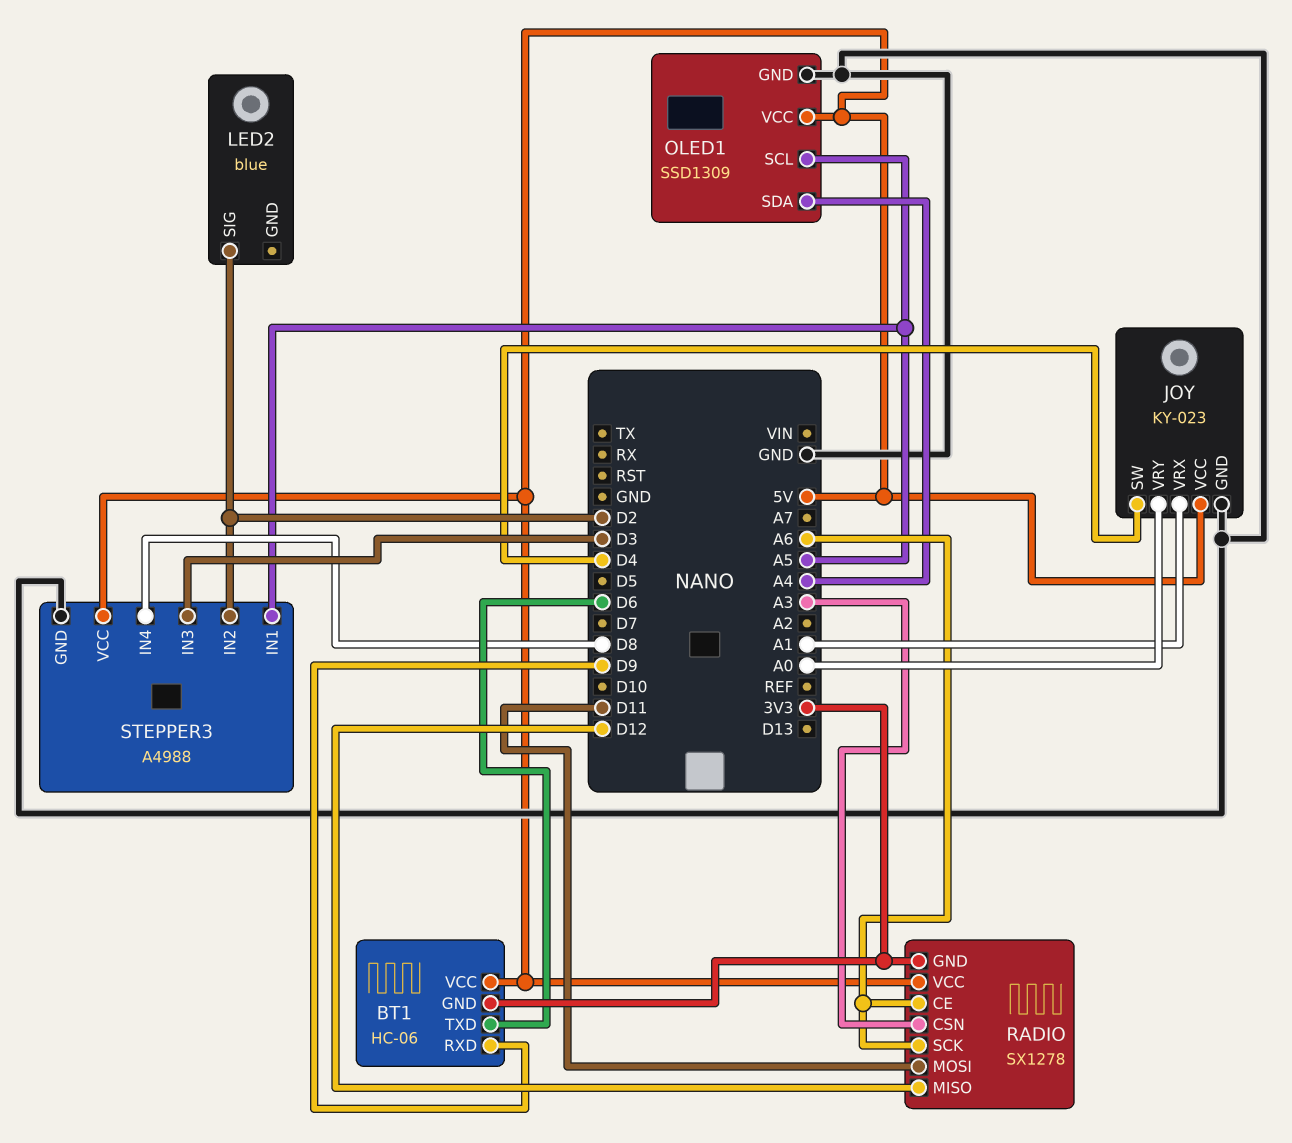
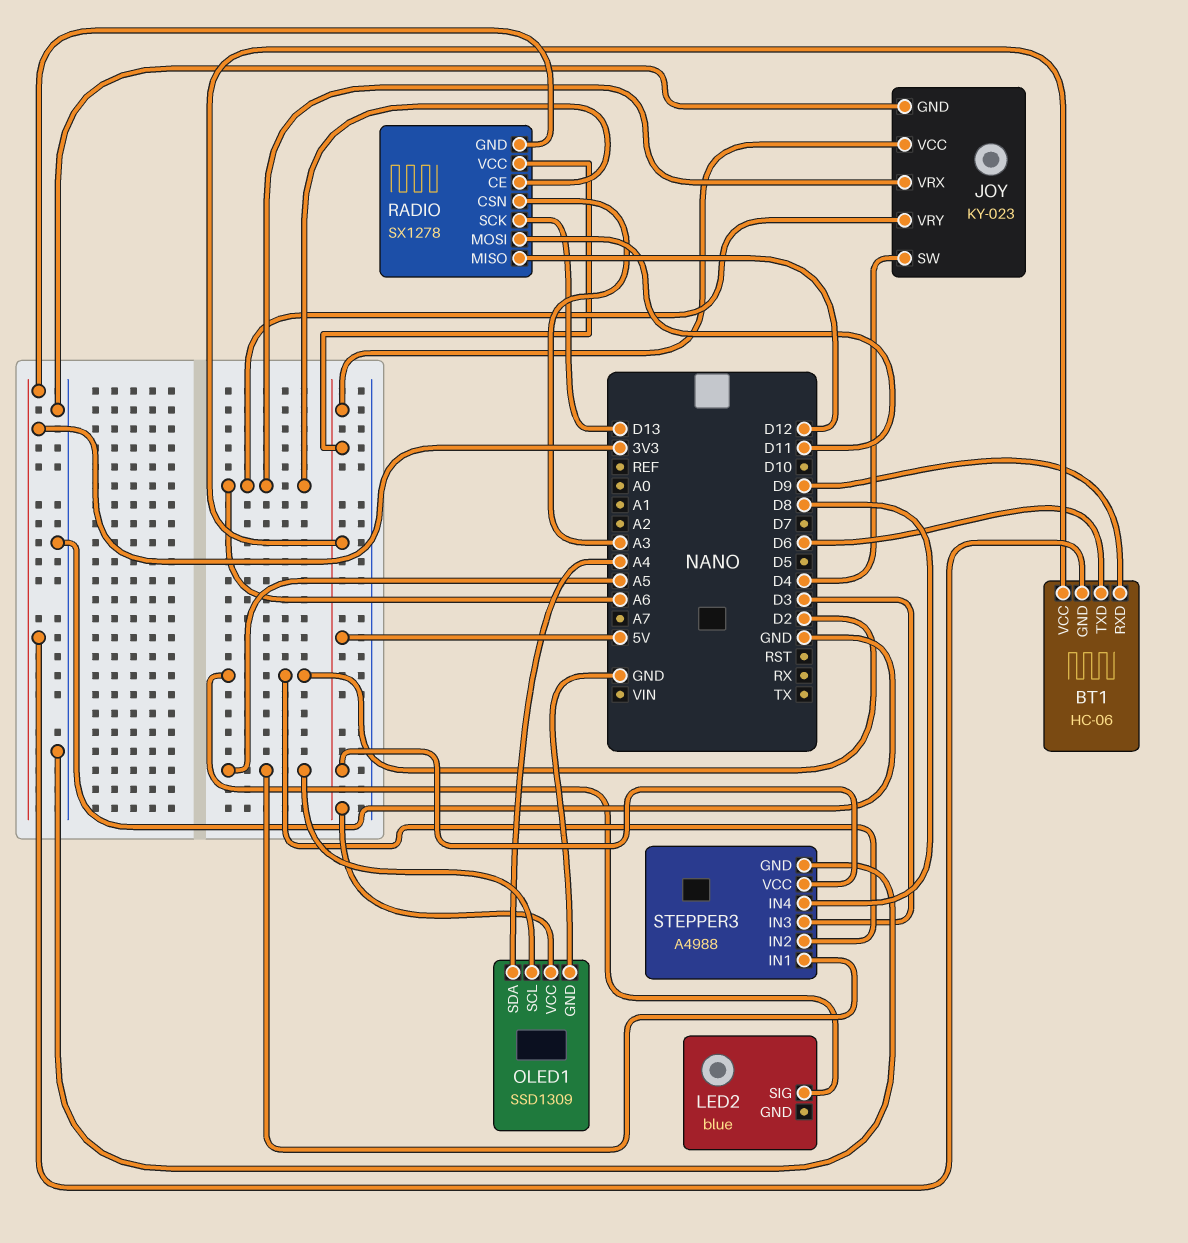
JOY pin VRX: A1 -> A6
JOY pin VRY: A0 -> A6
RADIO pin SCK: A6 -> D13

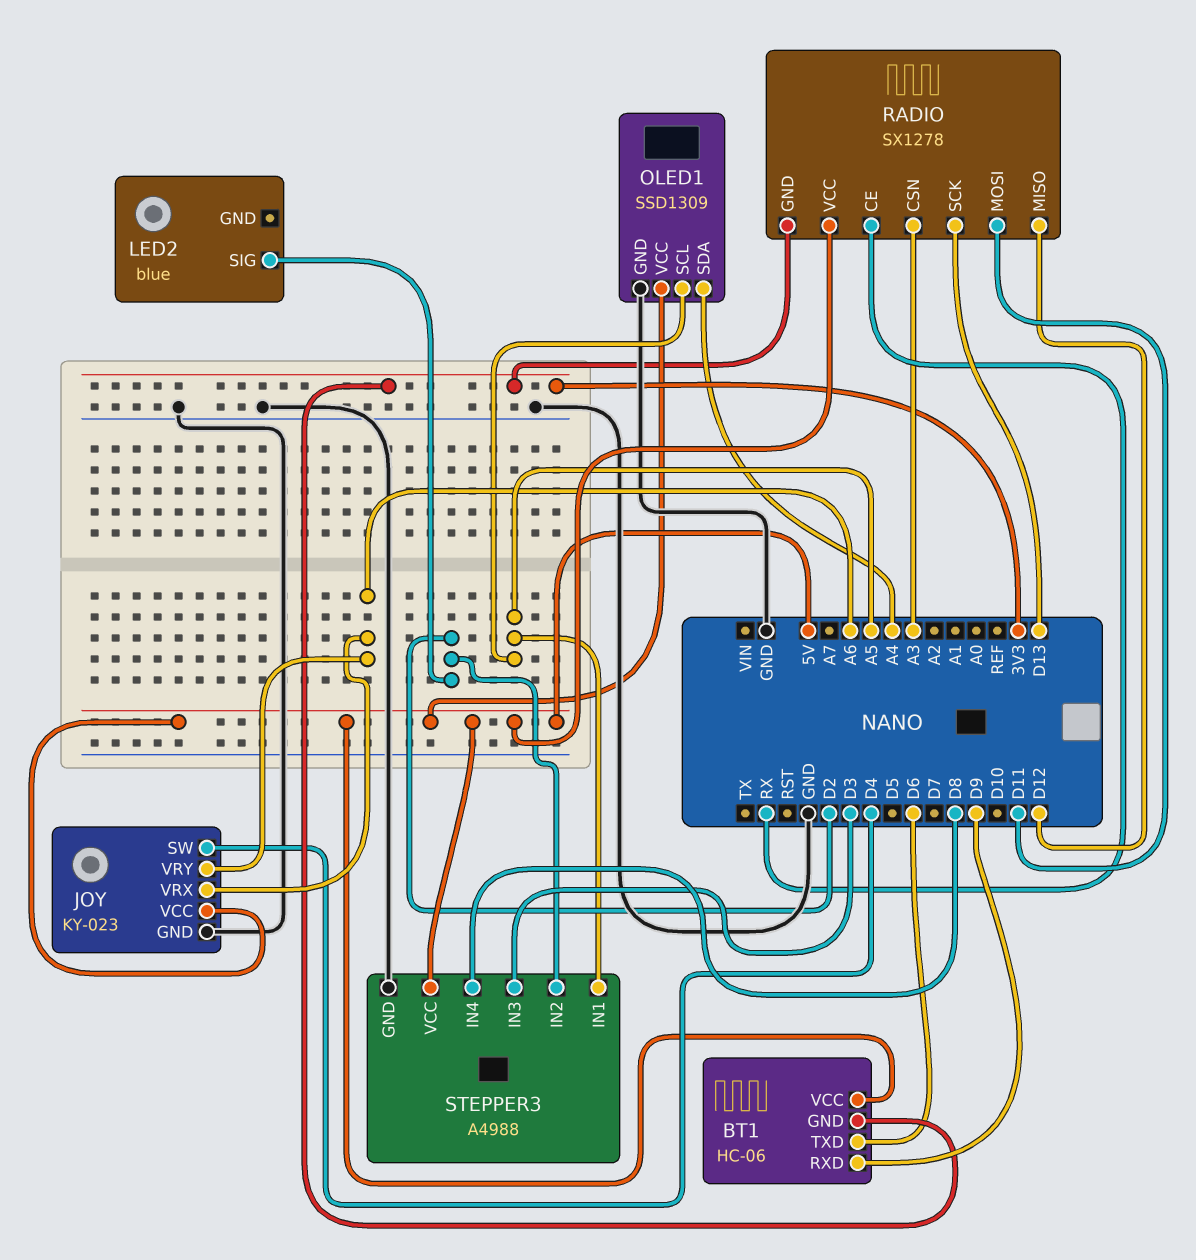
RADIO pin CE: A6 -> RX

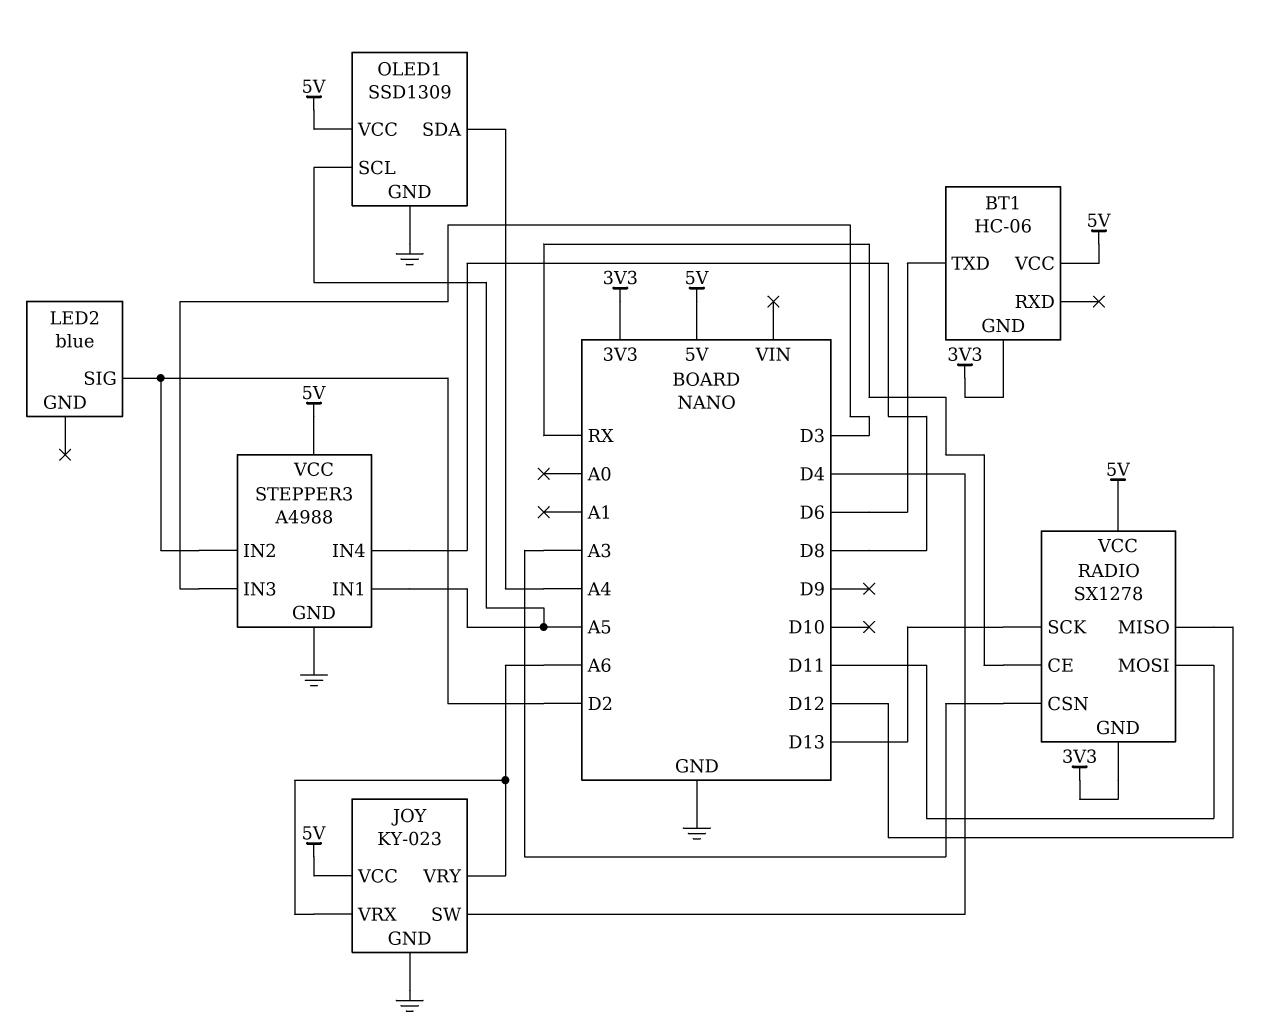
BT1 pin RXD: D9 -> none

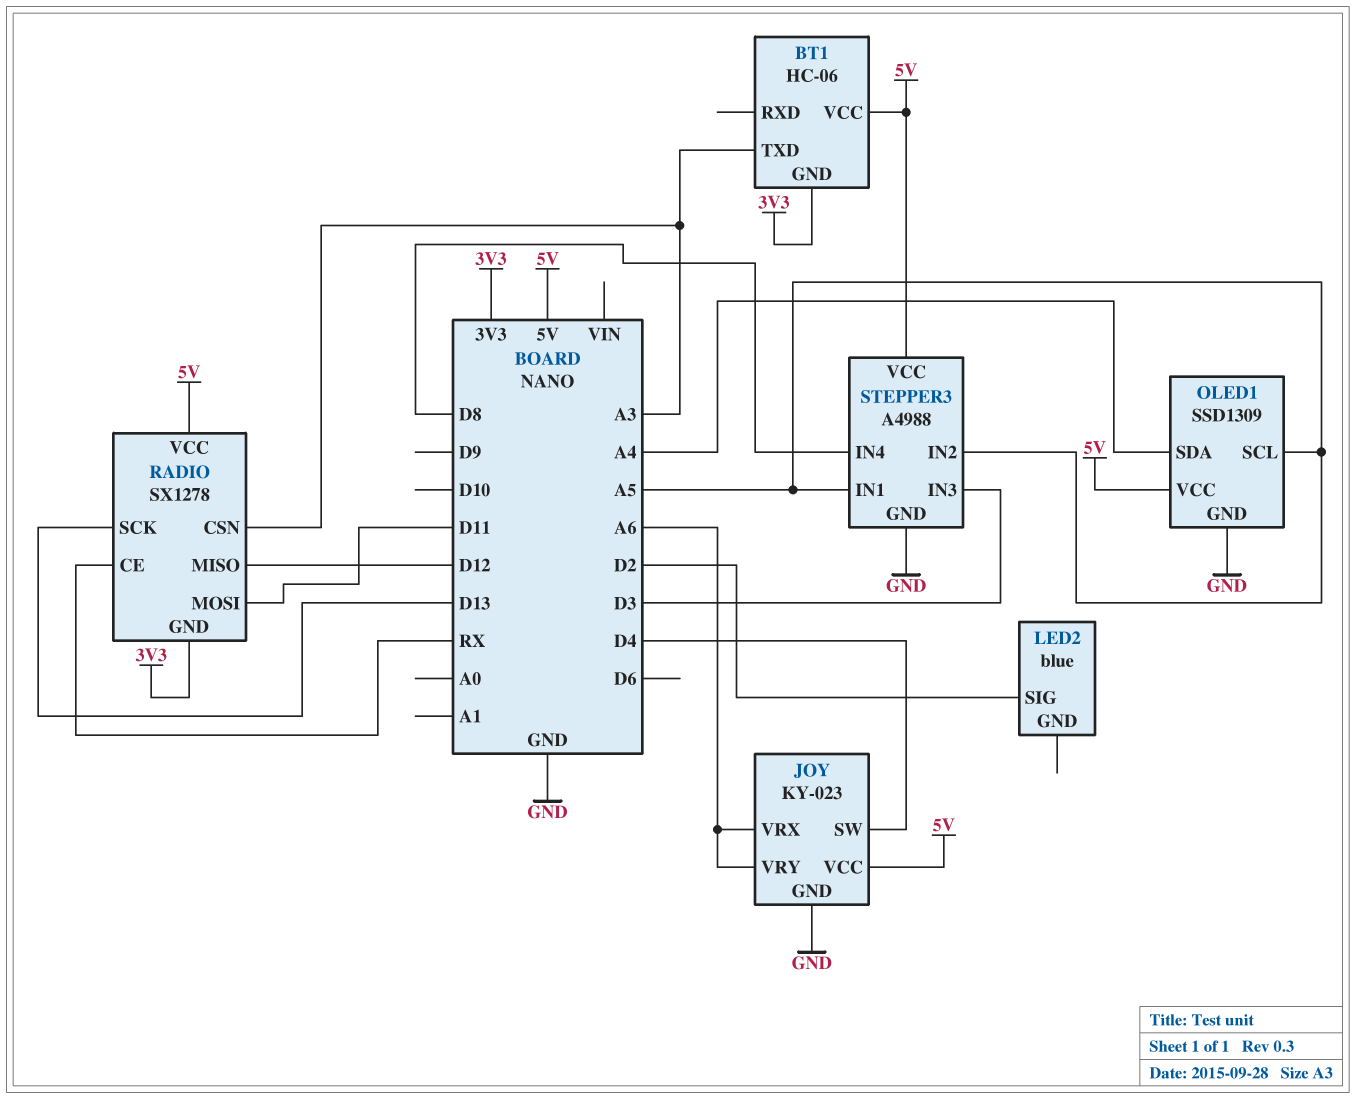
BT1 pin TXD: D6 -> A3
STEPPER3 pin IN2: D2 -> A5

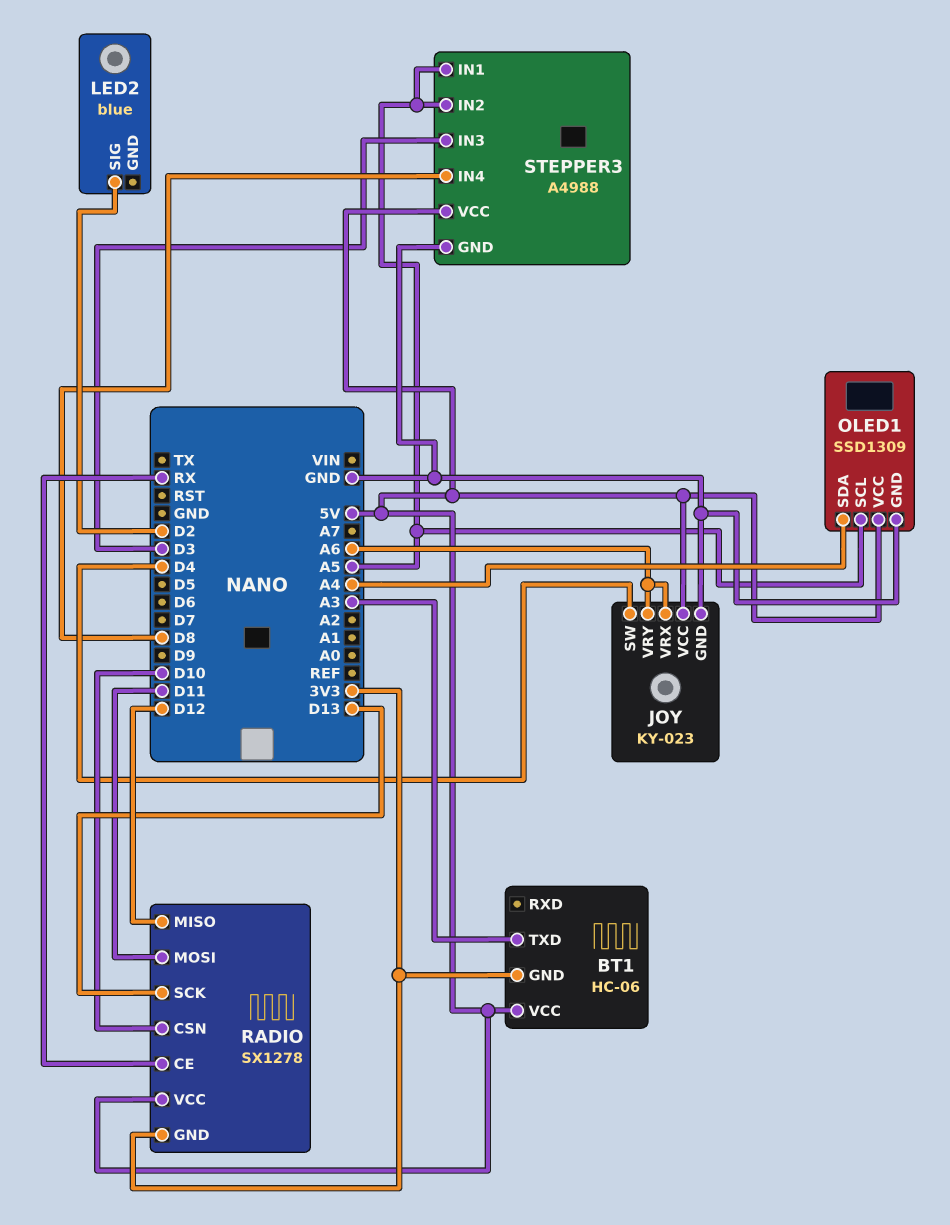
RADIO pin CSN: A3 -> D10

